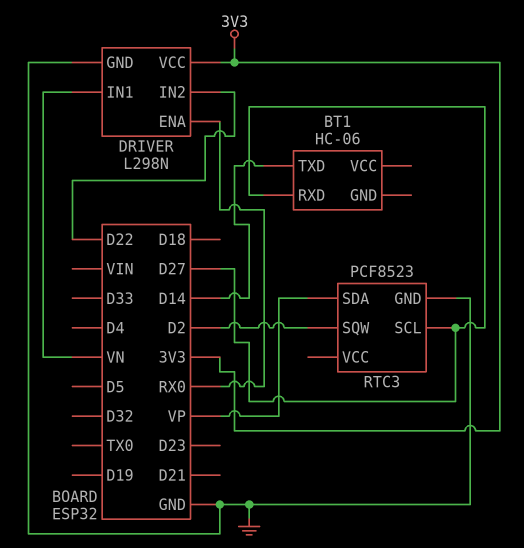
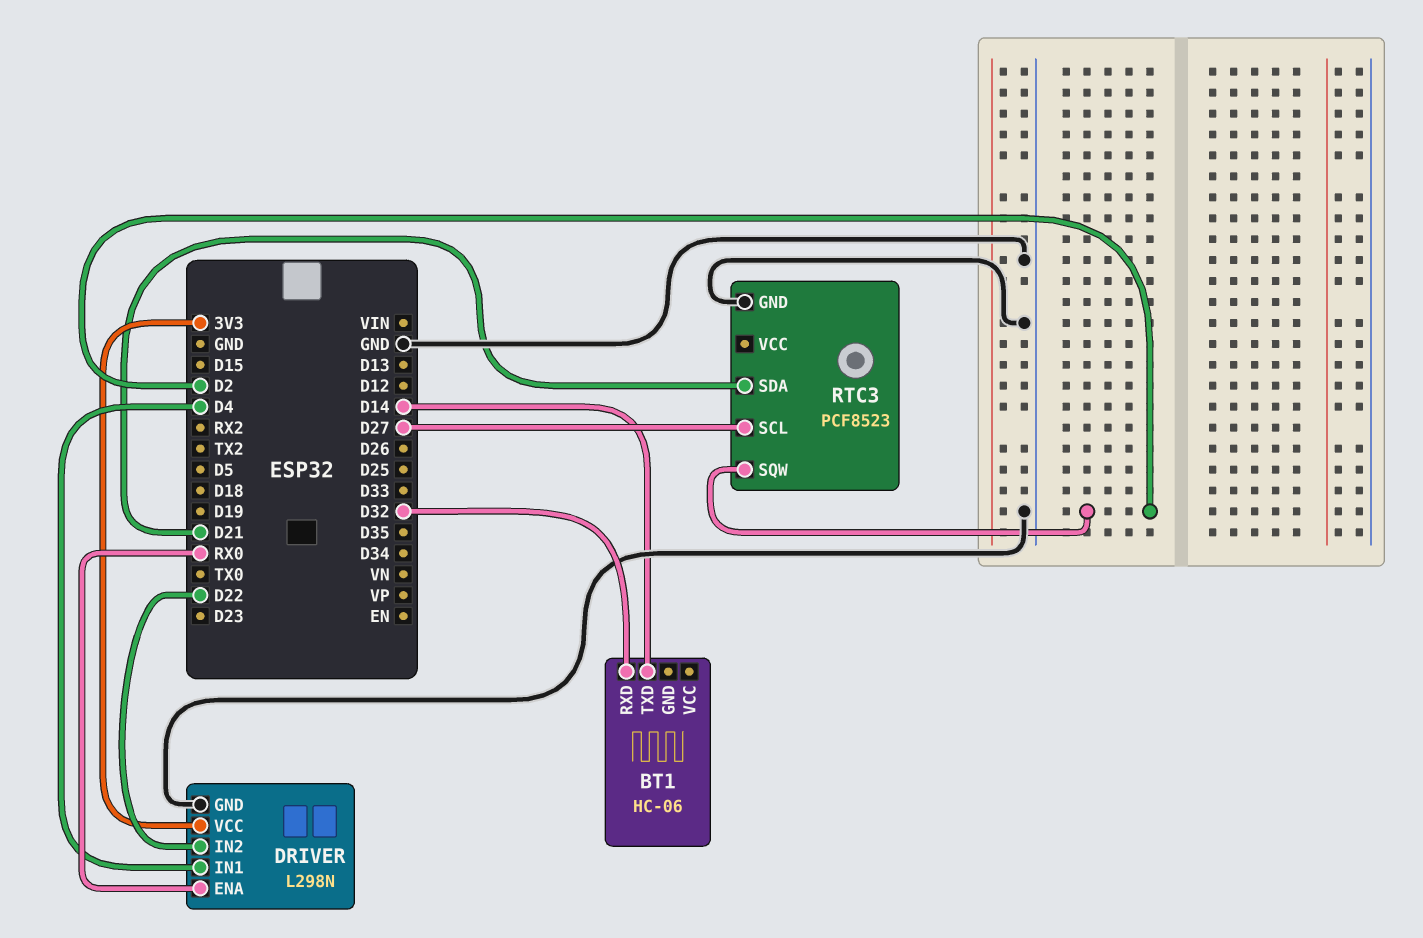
BT1 pin RXD: D27 -> D32
DRIVER pin IN1: VN -> D4
RTC3 pin SDA: VP -> D21

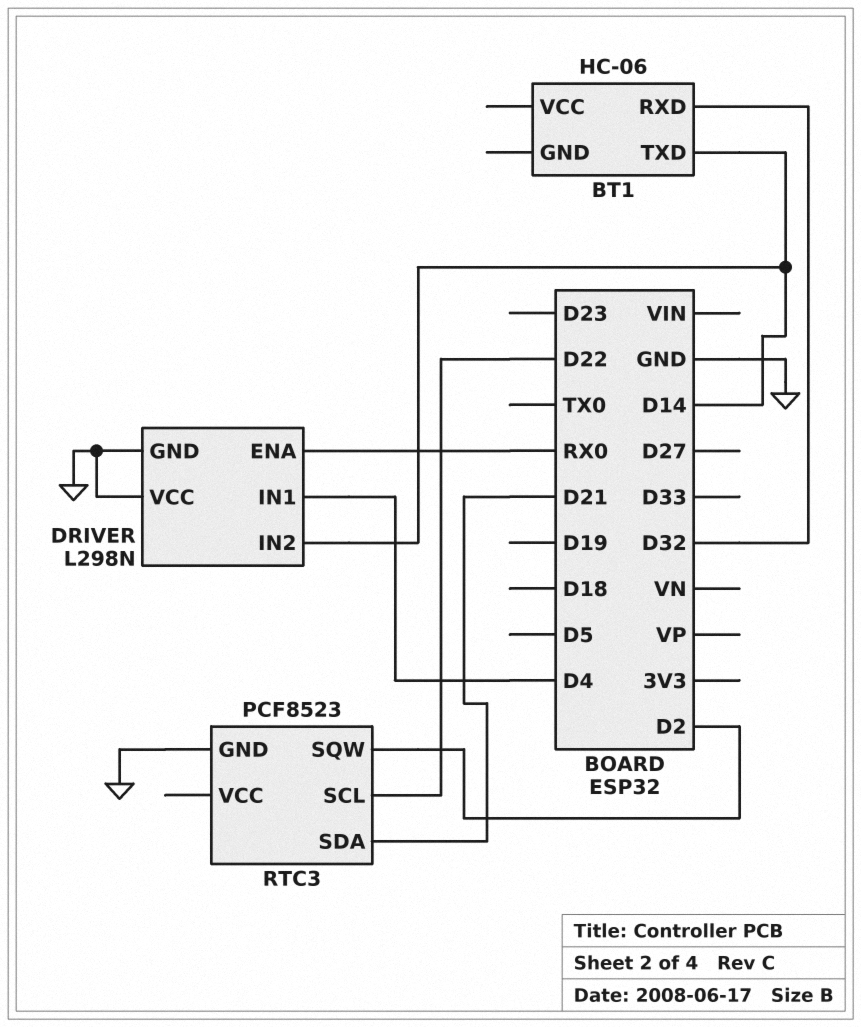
DRIVER pin IN2: D22 -> D14
DRIVER pin VCC: 3V3 -> GND
RTC3 pin SCL: D27 -> D22

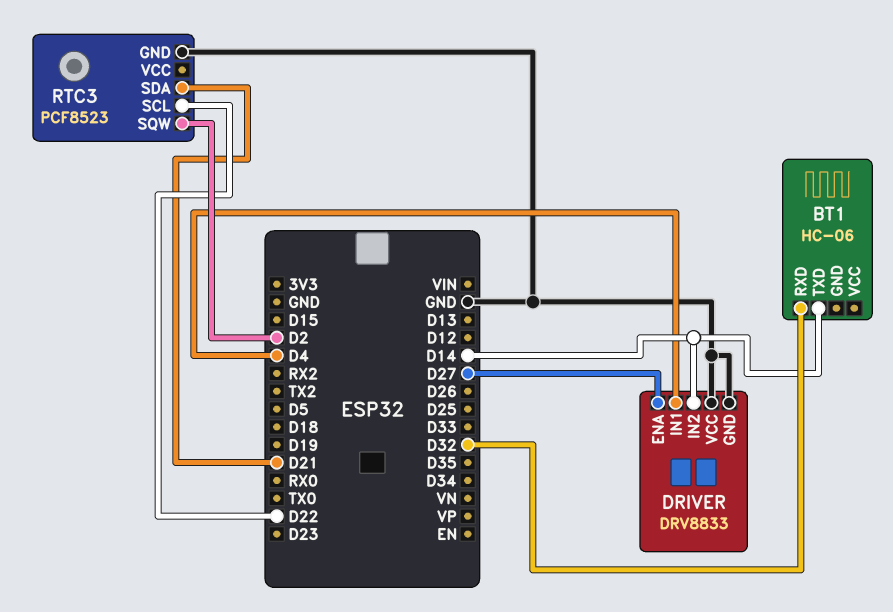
DRIVER: L298N -> DRV8833
DRIVER pin ENA: RX0 -> D27

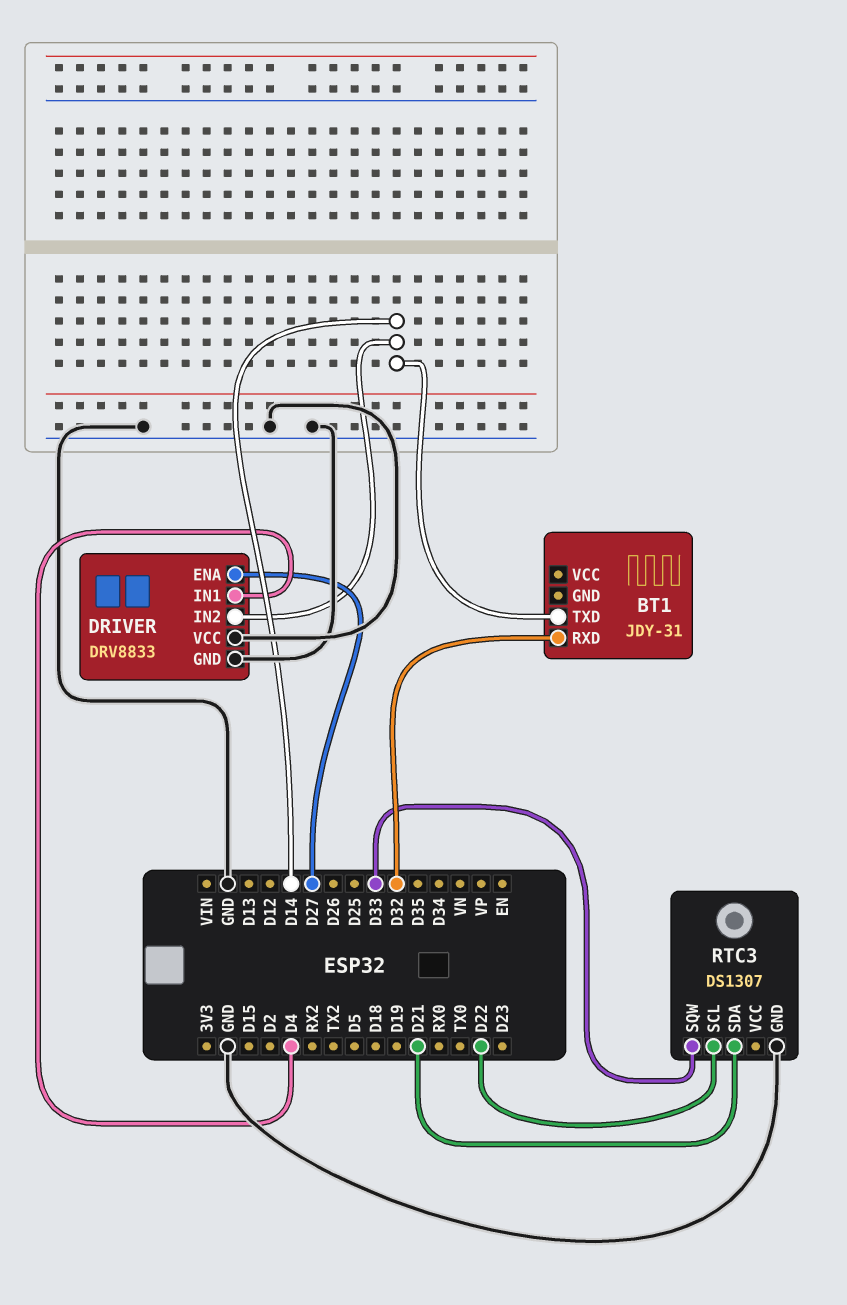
BT1: HC-06 -> JDY-31
RTC3: PCF8523 -> DS1307
RTC3 pin SQW: D2 -> D33

